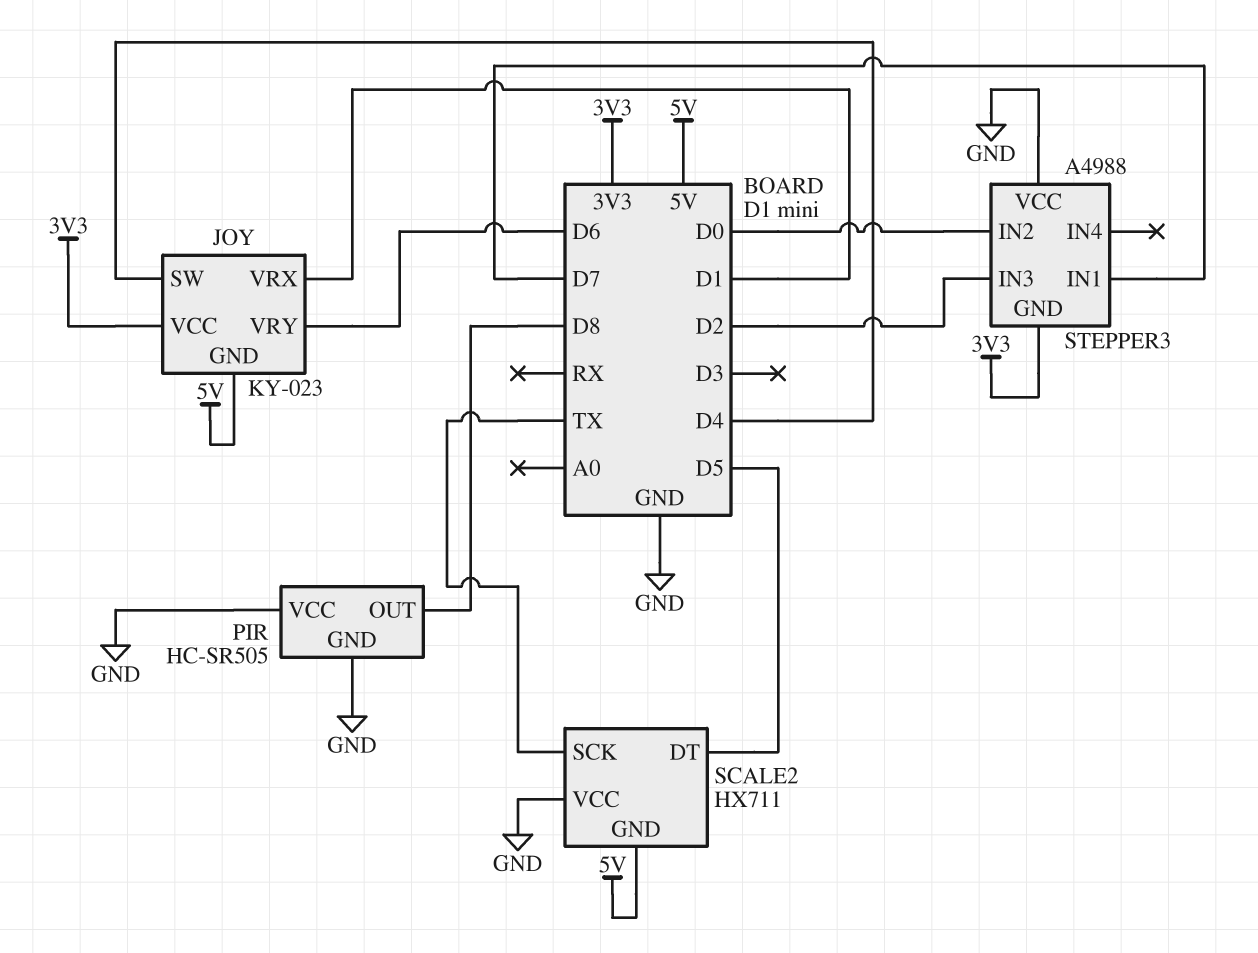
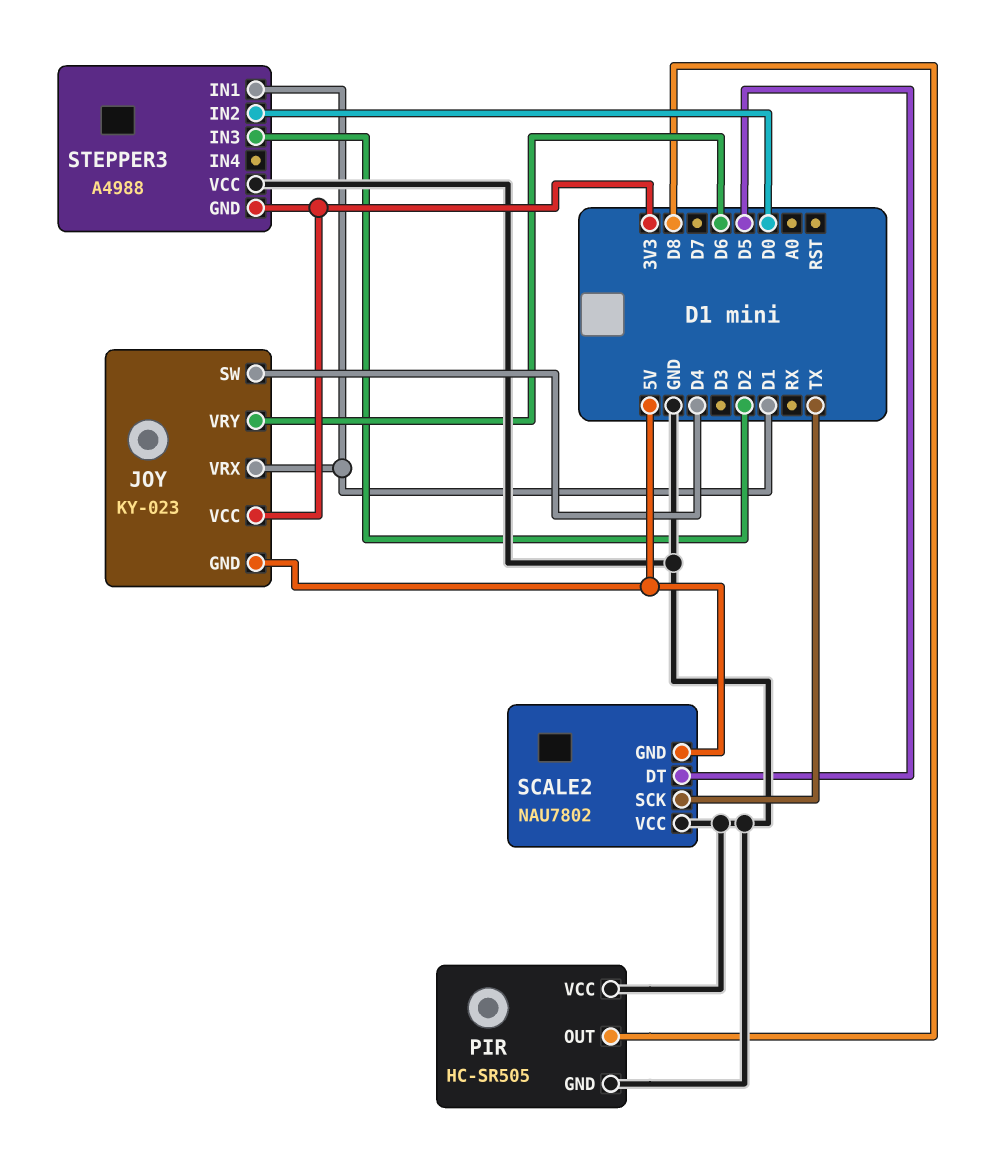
SCALE2: HX711 -> NAU7802
STEPPER3 pin IN1: D7 -> D1

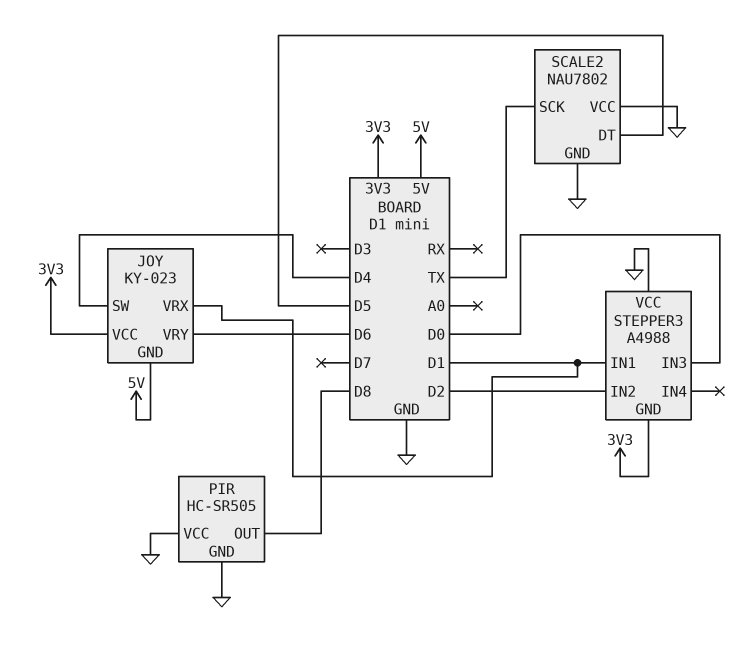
SCALE2 pin GND: 5V -> GND
STEPPER3 pin IN2: D0 -> D2
STEPPER3 pin IN3: D2 -> D0

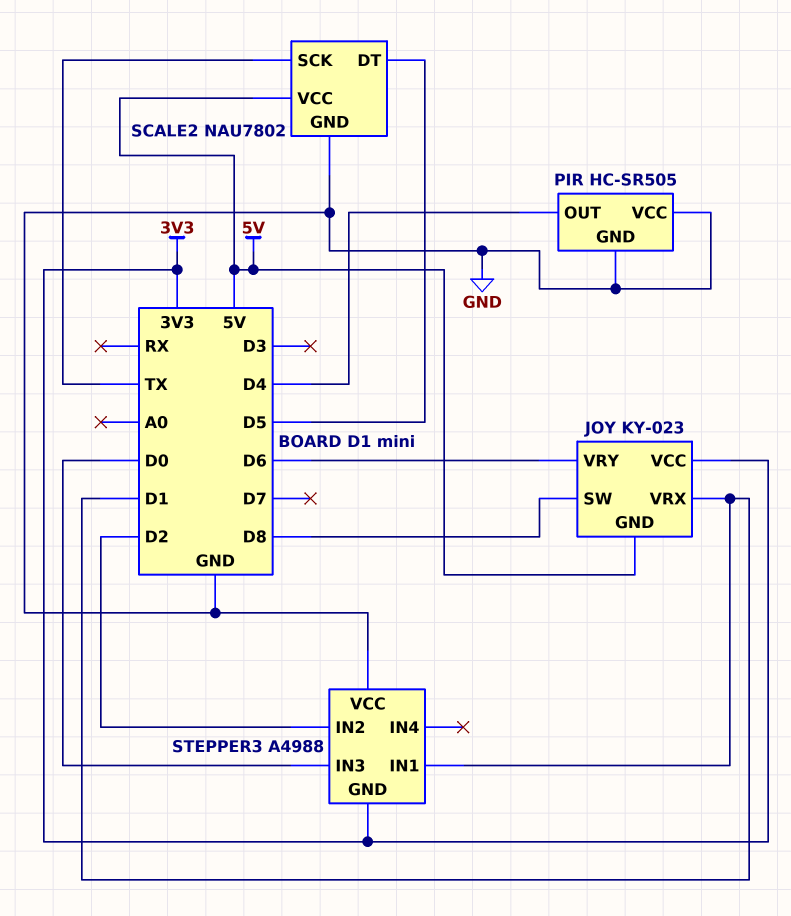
JOY pin SW: D4 -> D8
PIR pin OUT: D8 -> D4
SCALE2 pin VCC: GND -> 5V

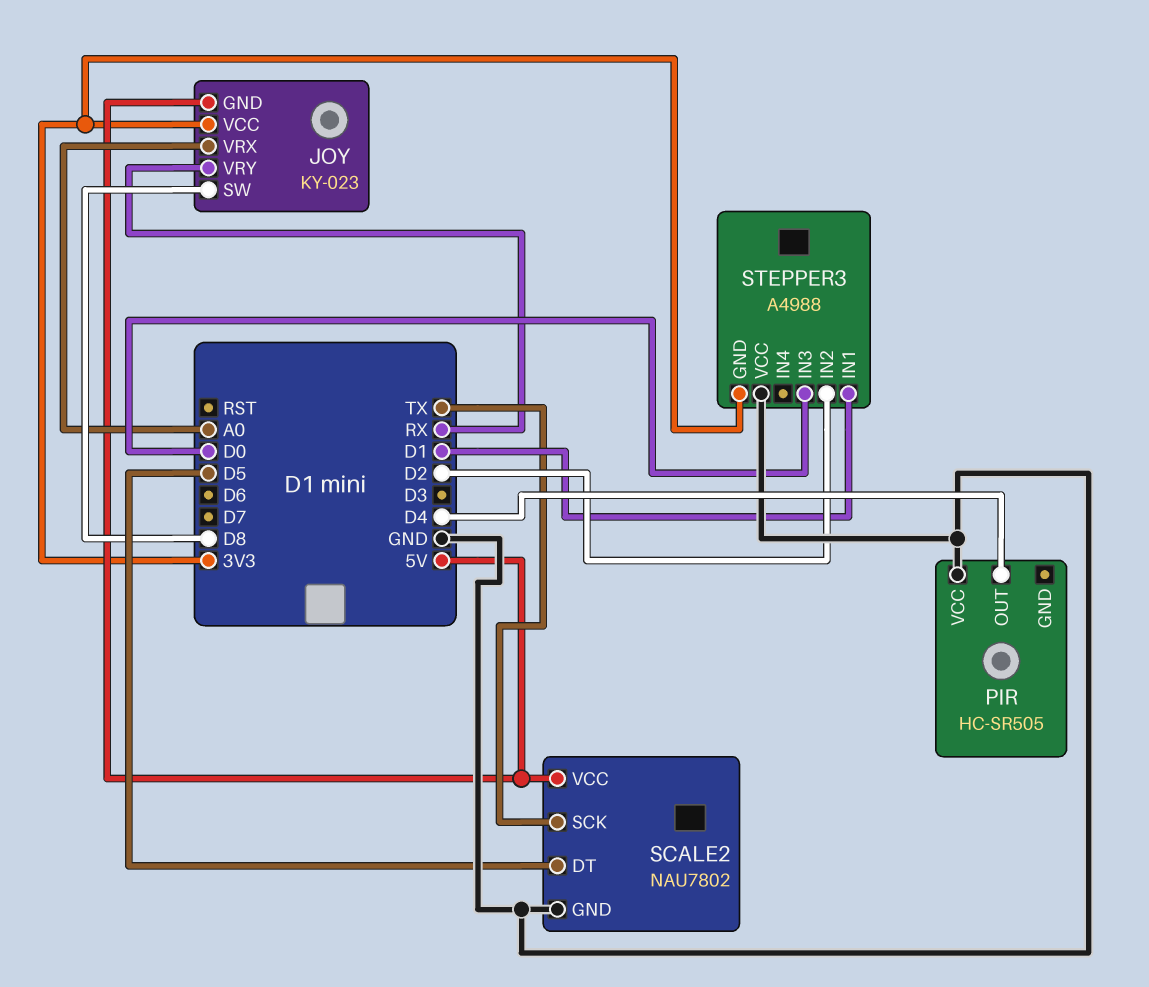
JOY pin VRX: D1 -> A0
JOY pin VRY: D6 -> RX
PIR pin GND: GND -> none

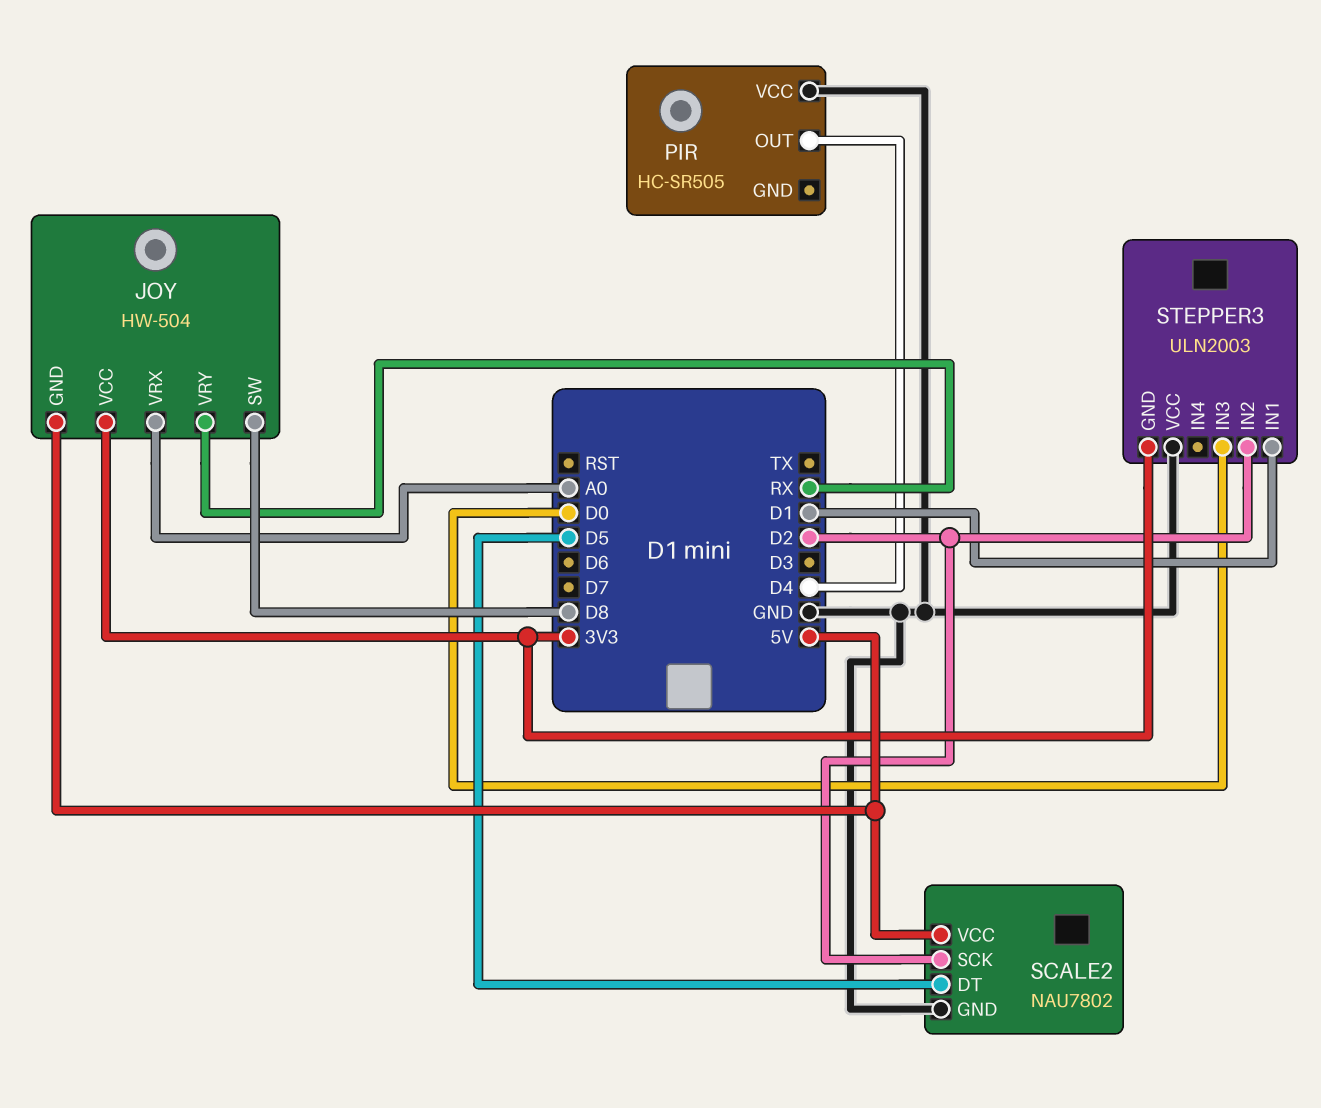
JOY: KY-023 -> HW-504
SCALE2 pin SCK: TX -> D2
STEPPER3: A4988 -> ULN2003

